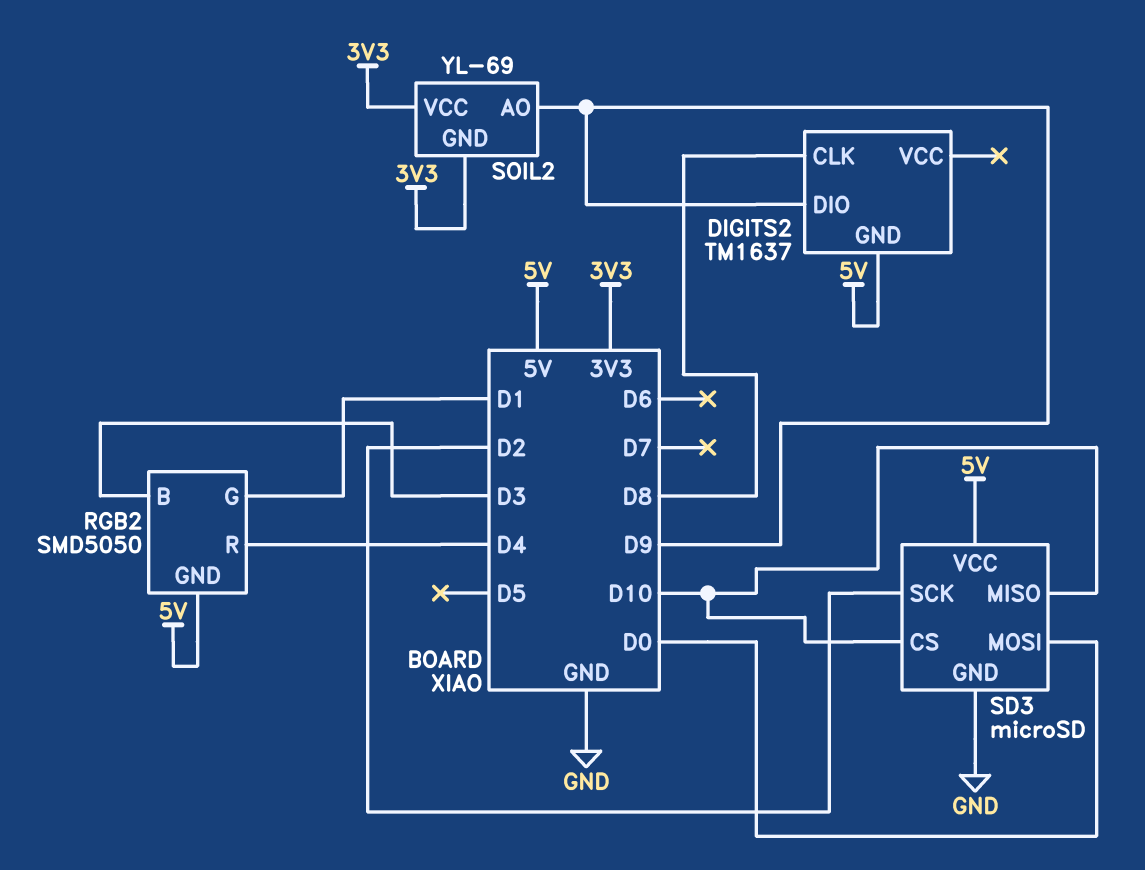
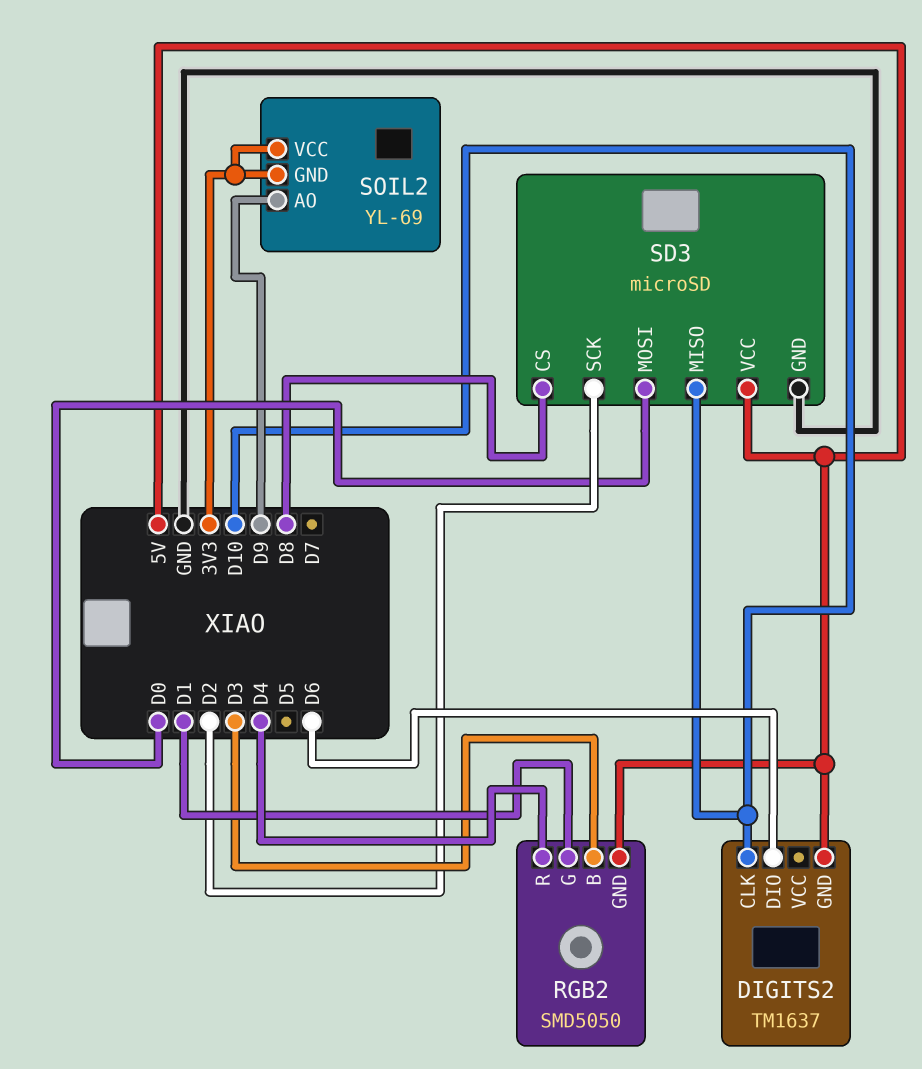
DIGITS2 pin CLK: D8 -> D10
DIGITS2 pin DIO: D9 -> D6
SD3 pin CS: D10 -> D8

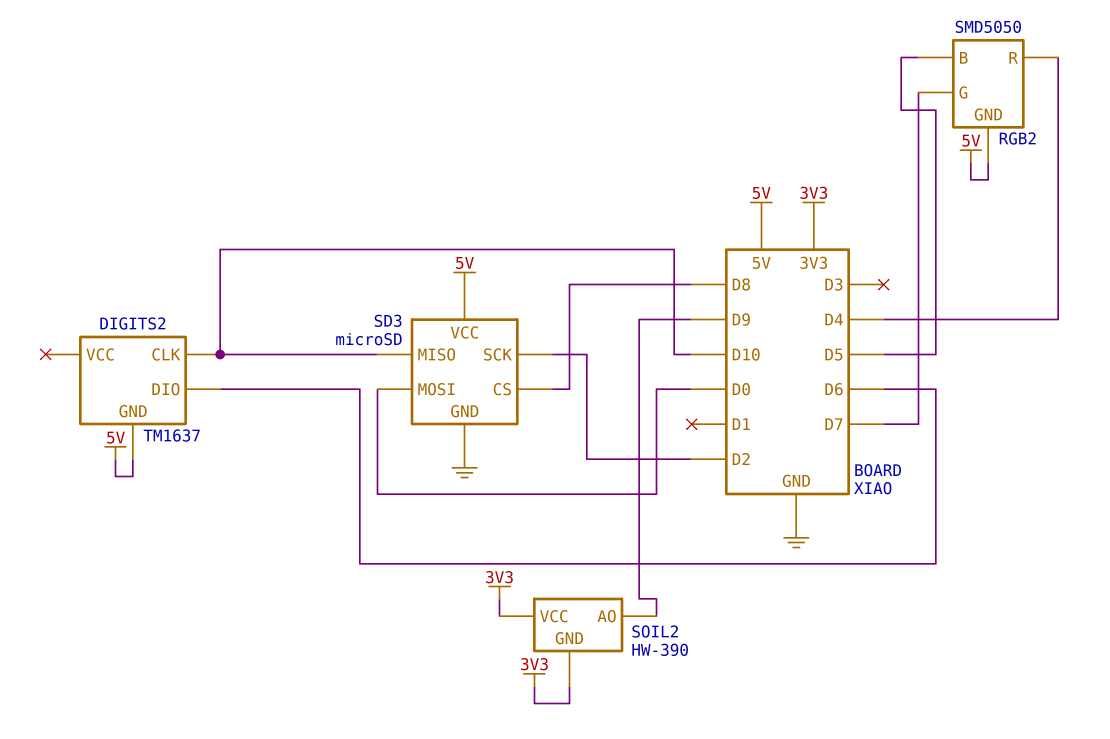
RGB2 pin B: D3 -> D5
RGB2 pin G: D1 -> D7
SOIL2: YL-69 -> HW-390

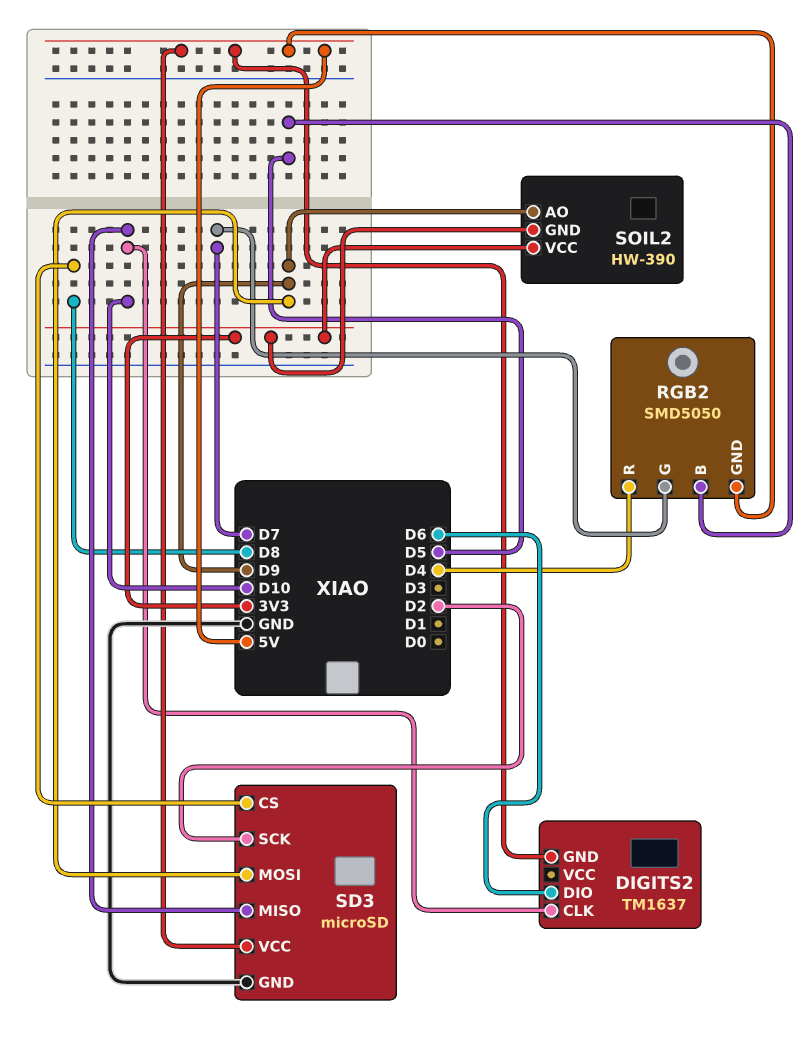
SD3 pin MOSI: D0 -> D9

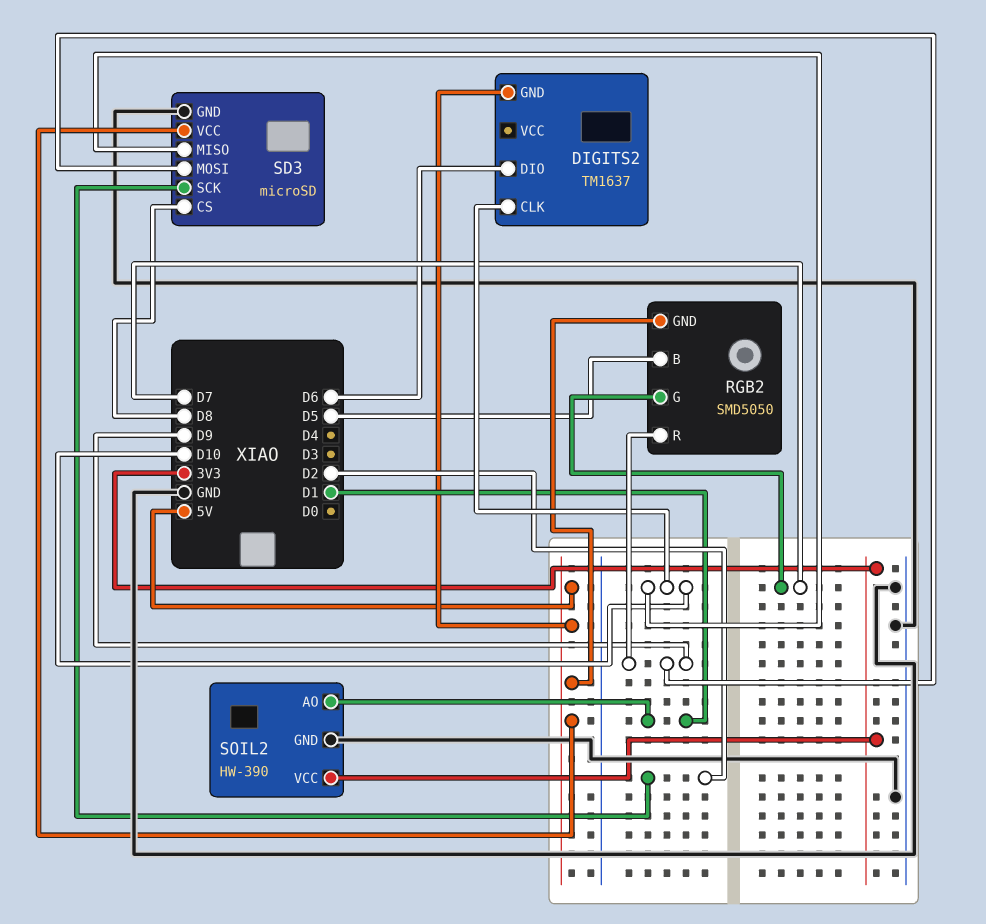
RGB2 pin R: D4 -> D9
SOIL2 pin AO: D9 -> D1
SOIL2 pin GND: 3V3 -> GND

